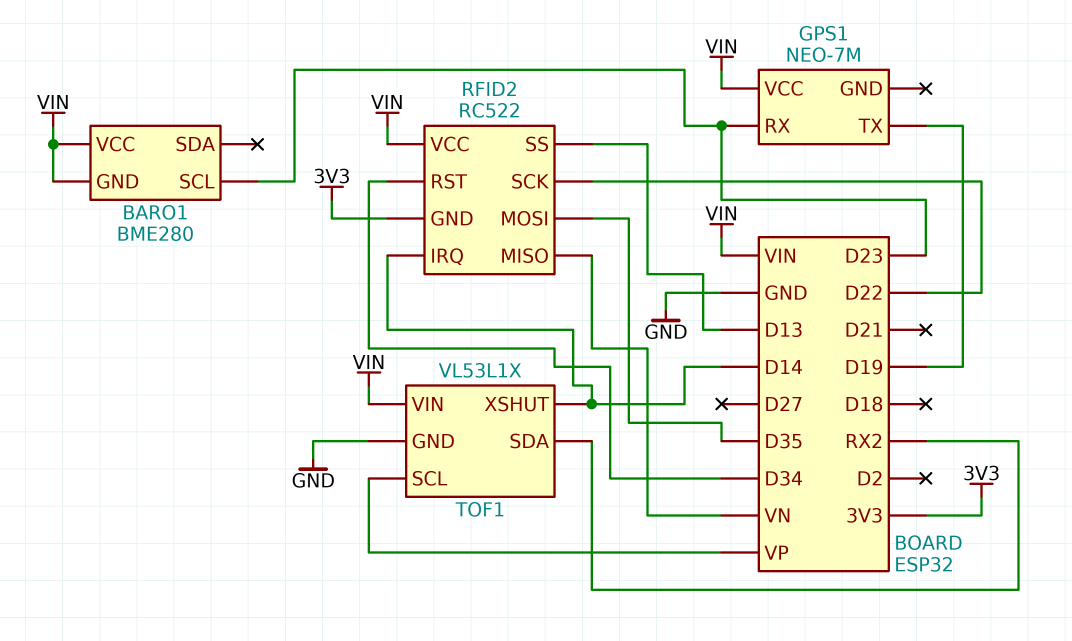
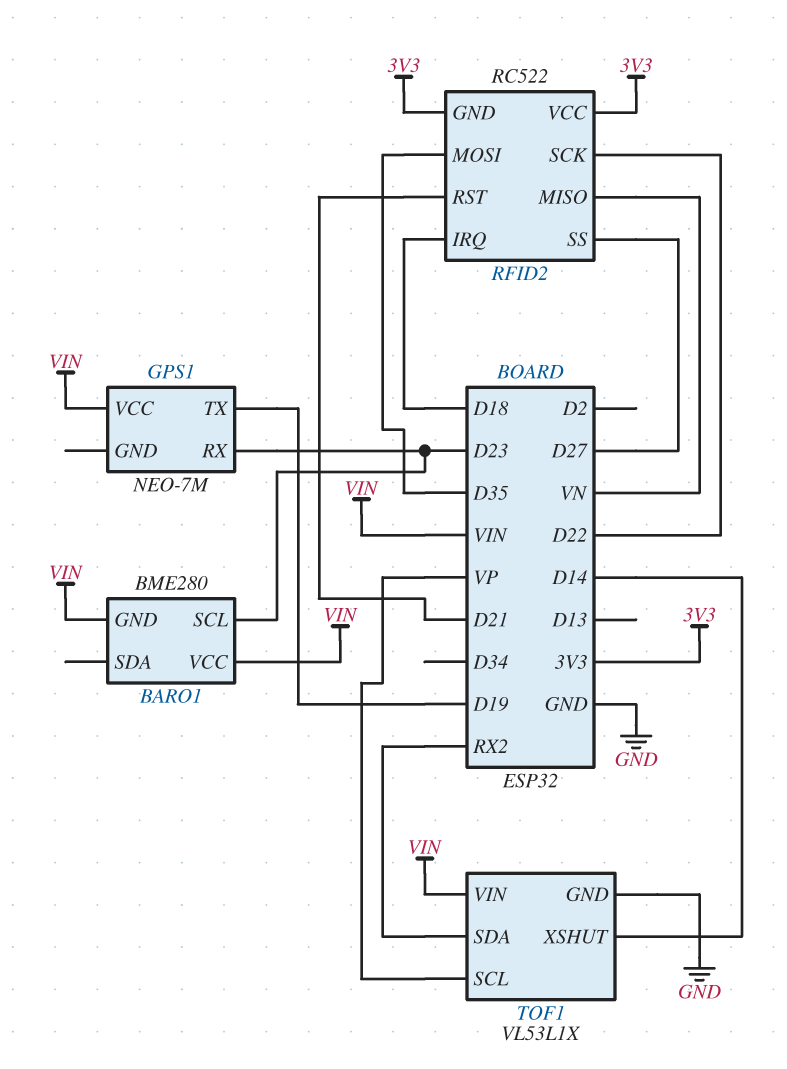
RFID2 pin IRQ: D14 -> D18
RFID2 pin RST: D34 -> D21
RFID2 pin SS: D13 -> D27
RFID2 pin VCC: VIN -> 3V3

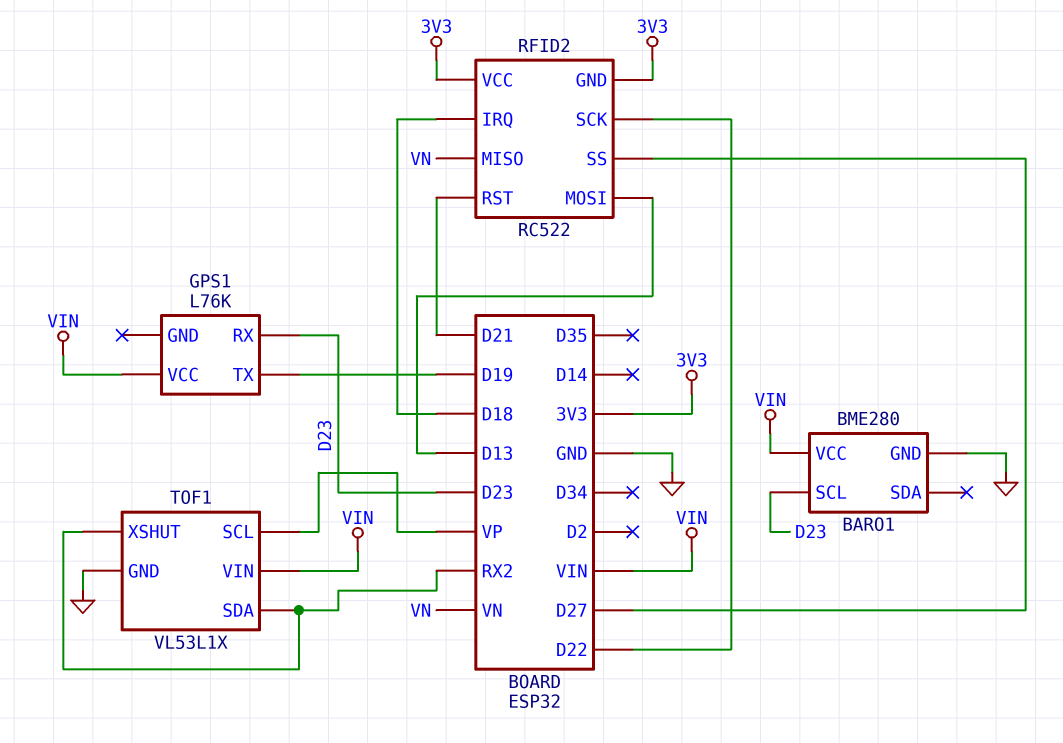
BARO1 pin GND: VIN -> GND
GPS1: NEO-7M -> L76K
RFID2 pin MOSI: D35 -> D13
TOF1 pin XSHUT: D14 -> RX2

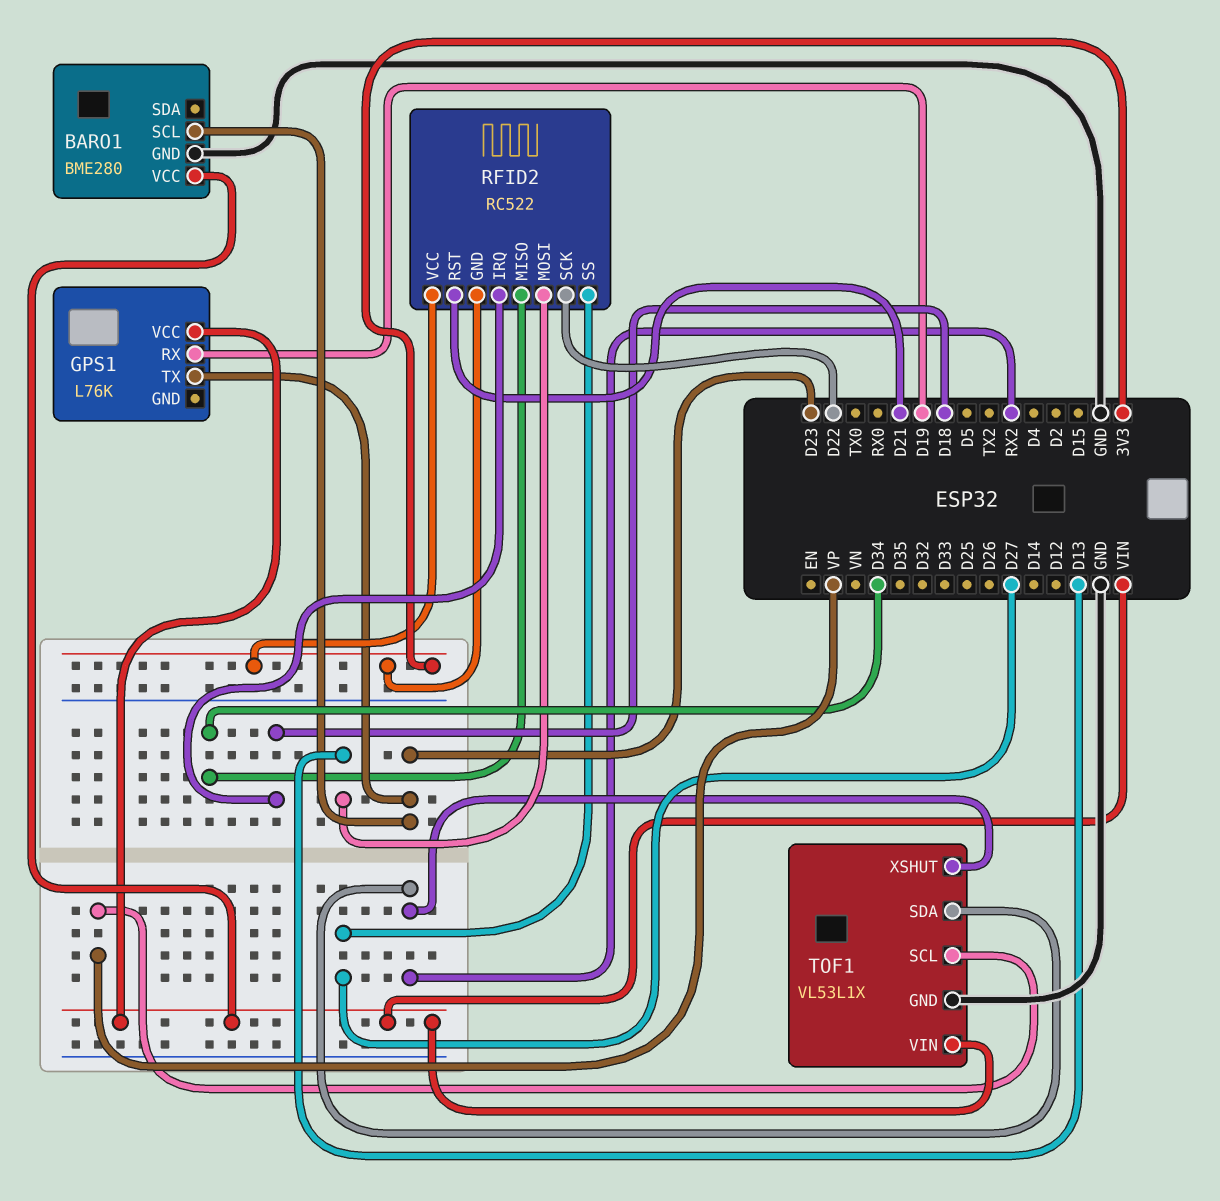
GPS1 pin RX: D23 -> D19
GPS1 pin TX: D19 -> D23
RFID2 pin MISO: VN -> D34

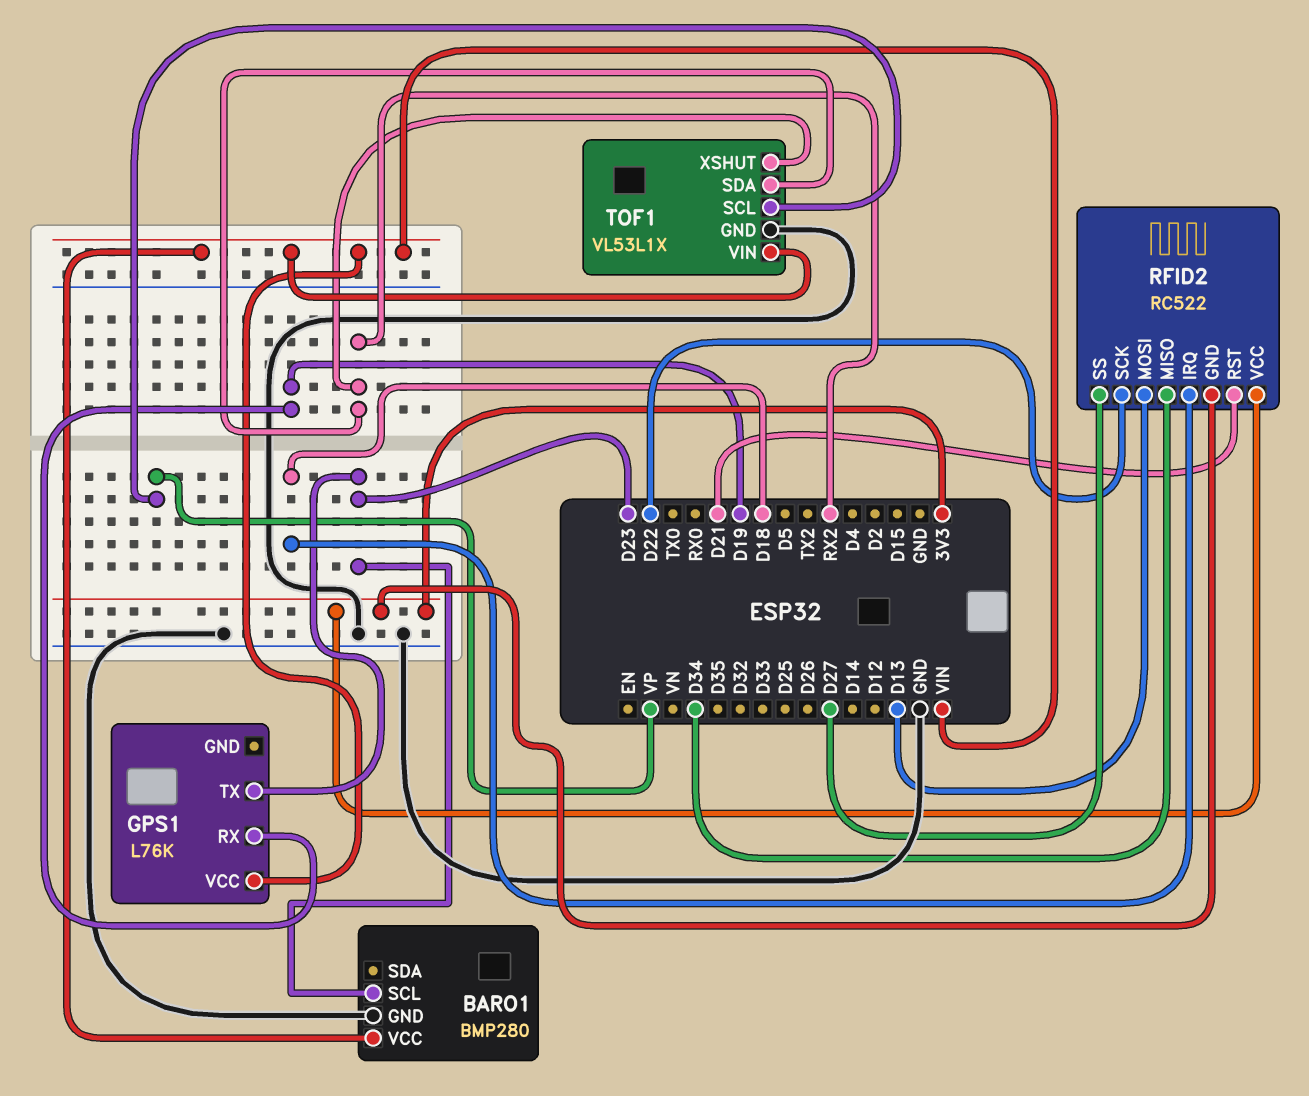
BARO1: BME280 -> BMP280

